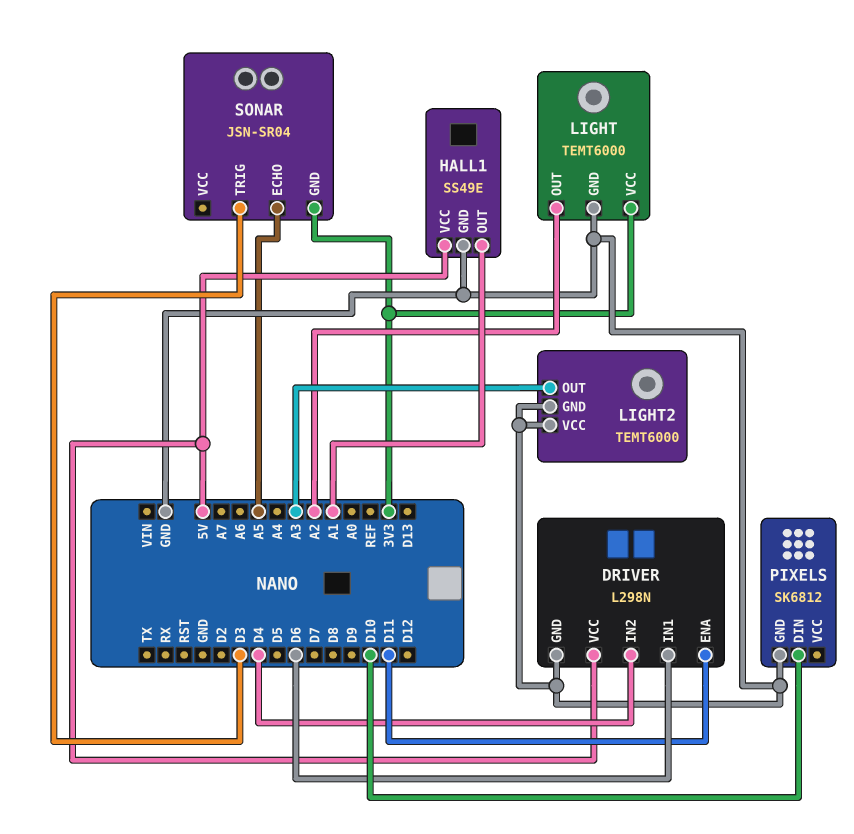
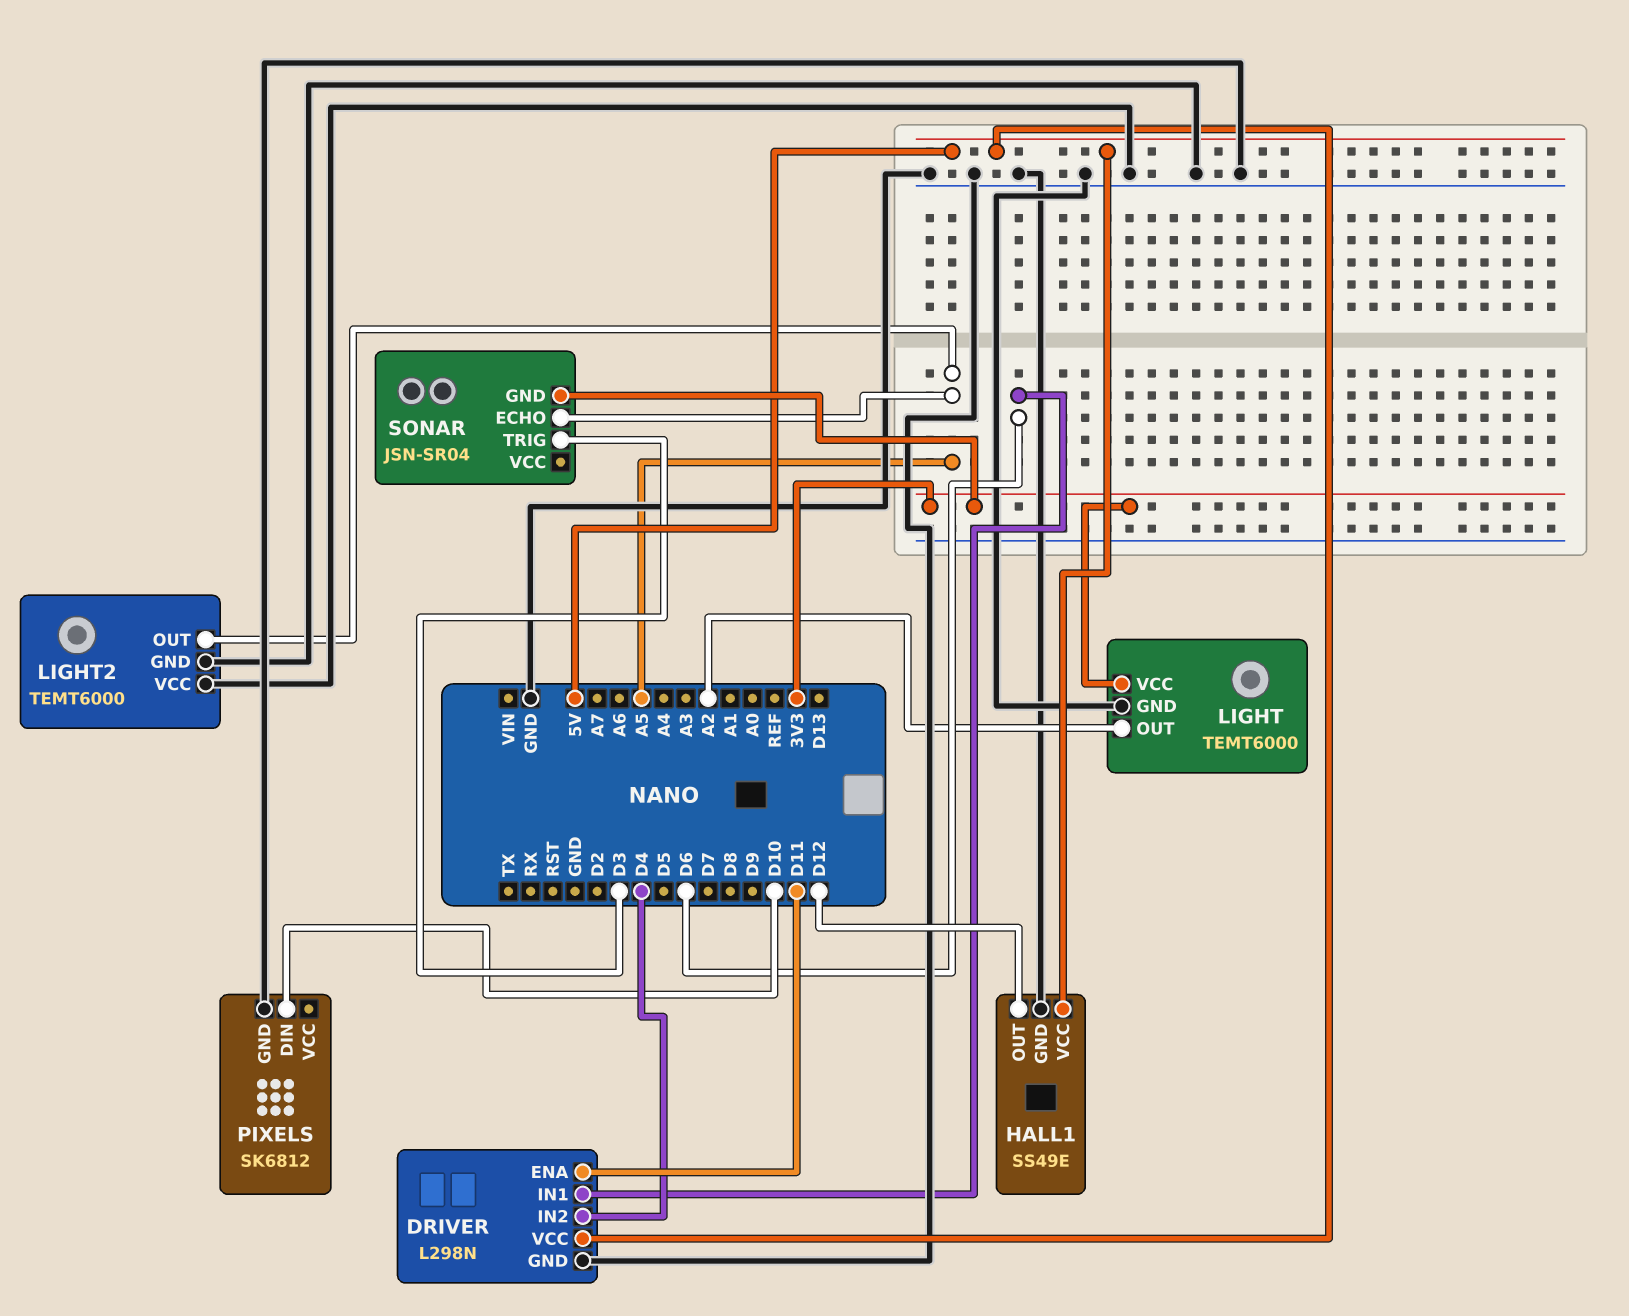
HALL1 pin OUT: A1 -> D12
LIGHT2 pin OUT: A3 -> A5

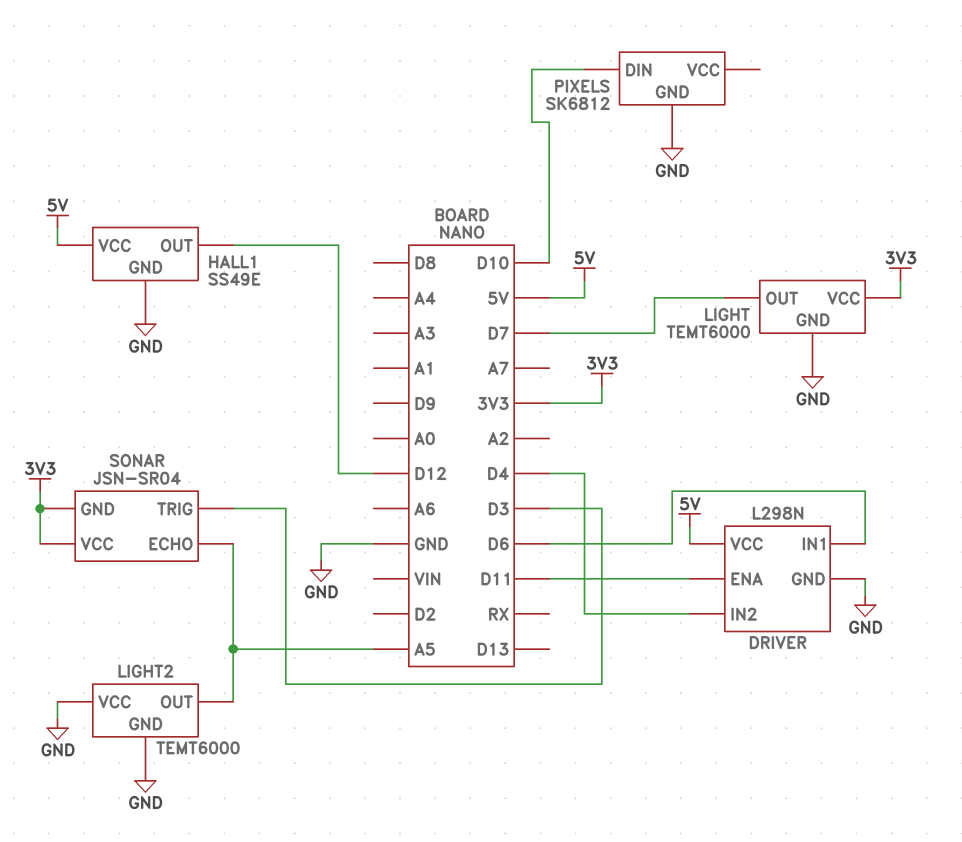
LIGHT pin OUT: A2 -> D7
SONAR pin VCC: none -> 3V3

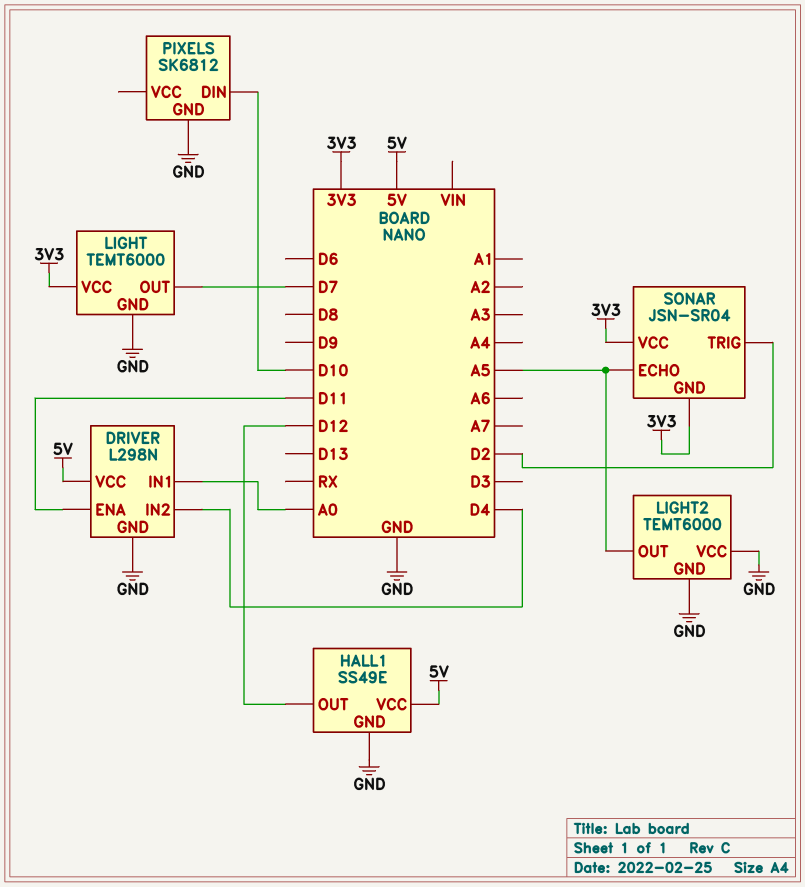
DRIVER pin IN1: D6 -> A0
SONAR pin TRIG: D3 -> D2

